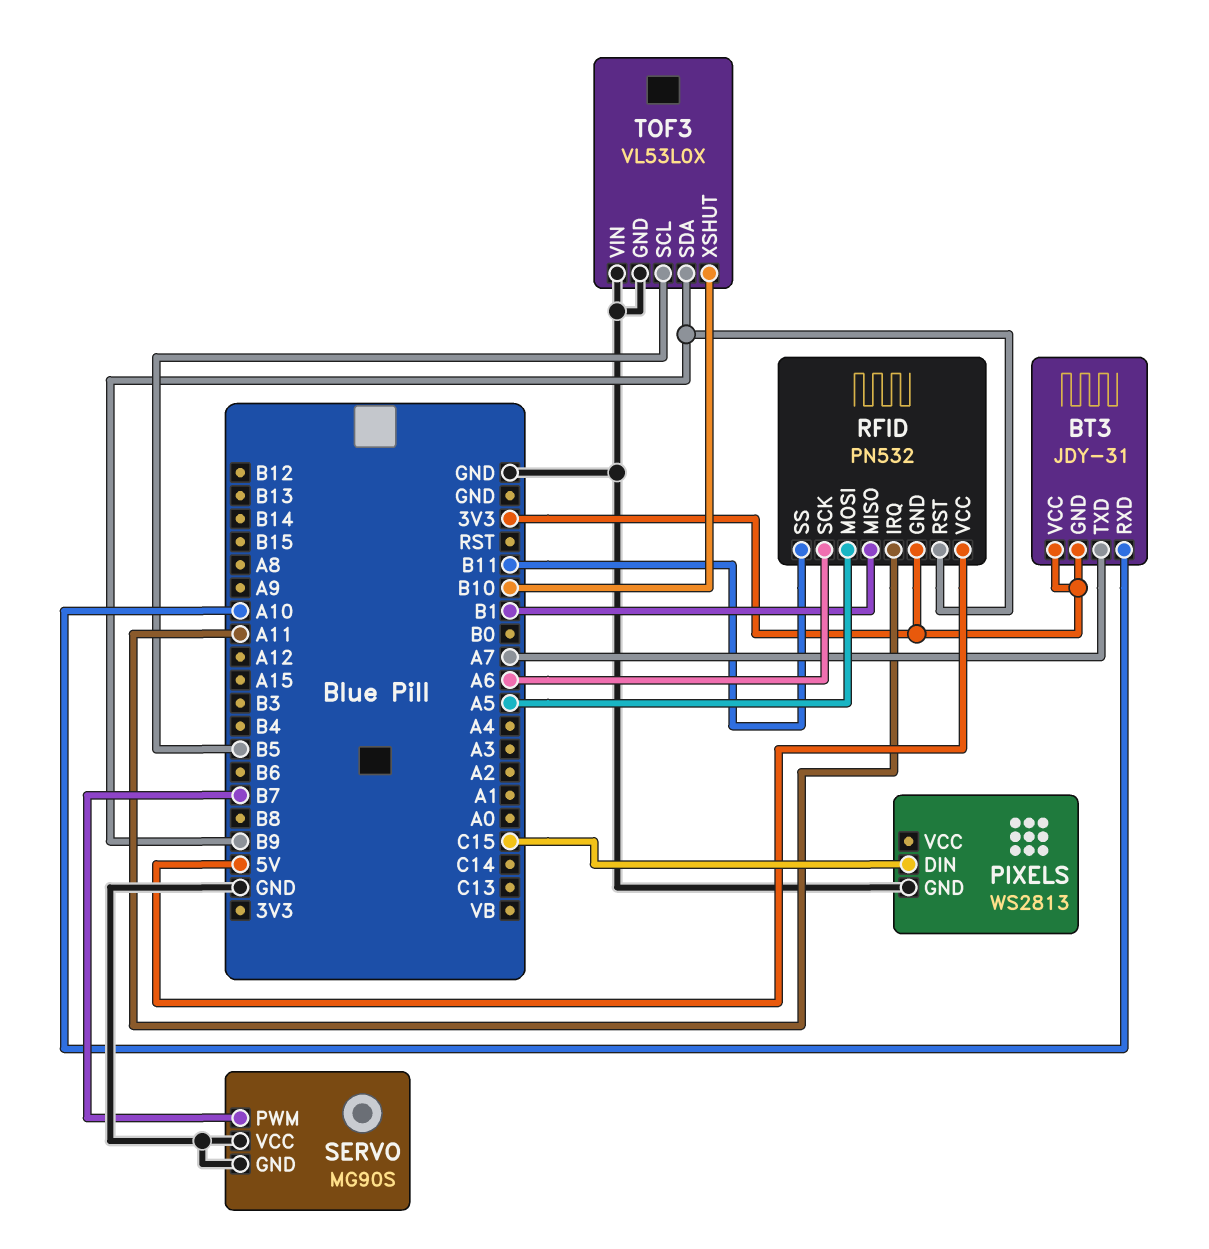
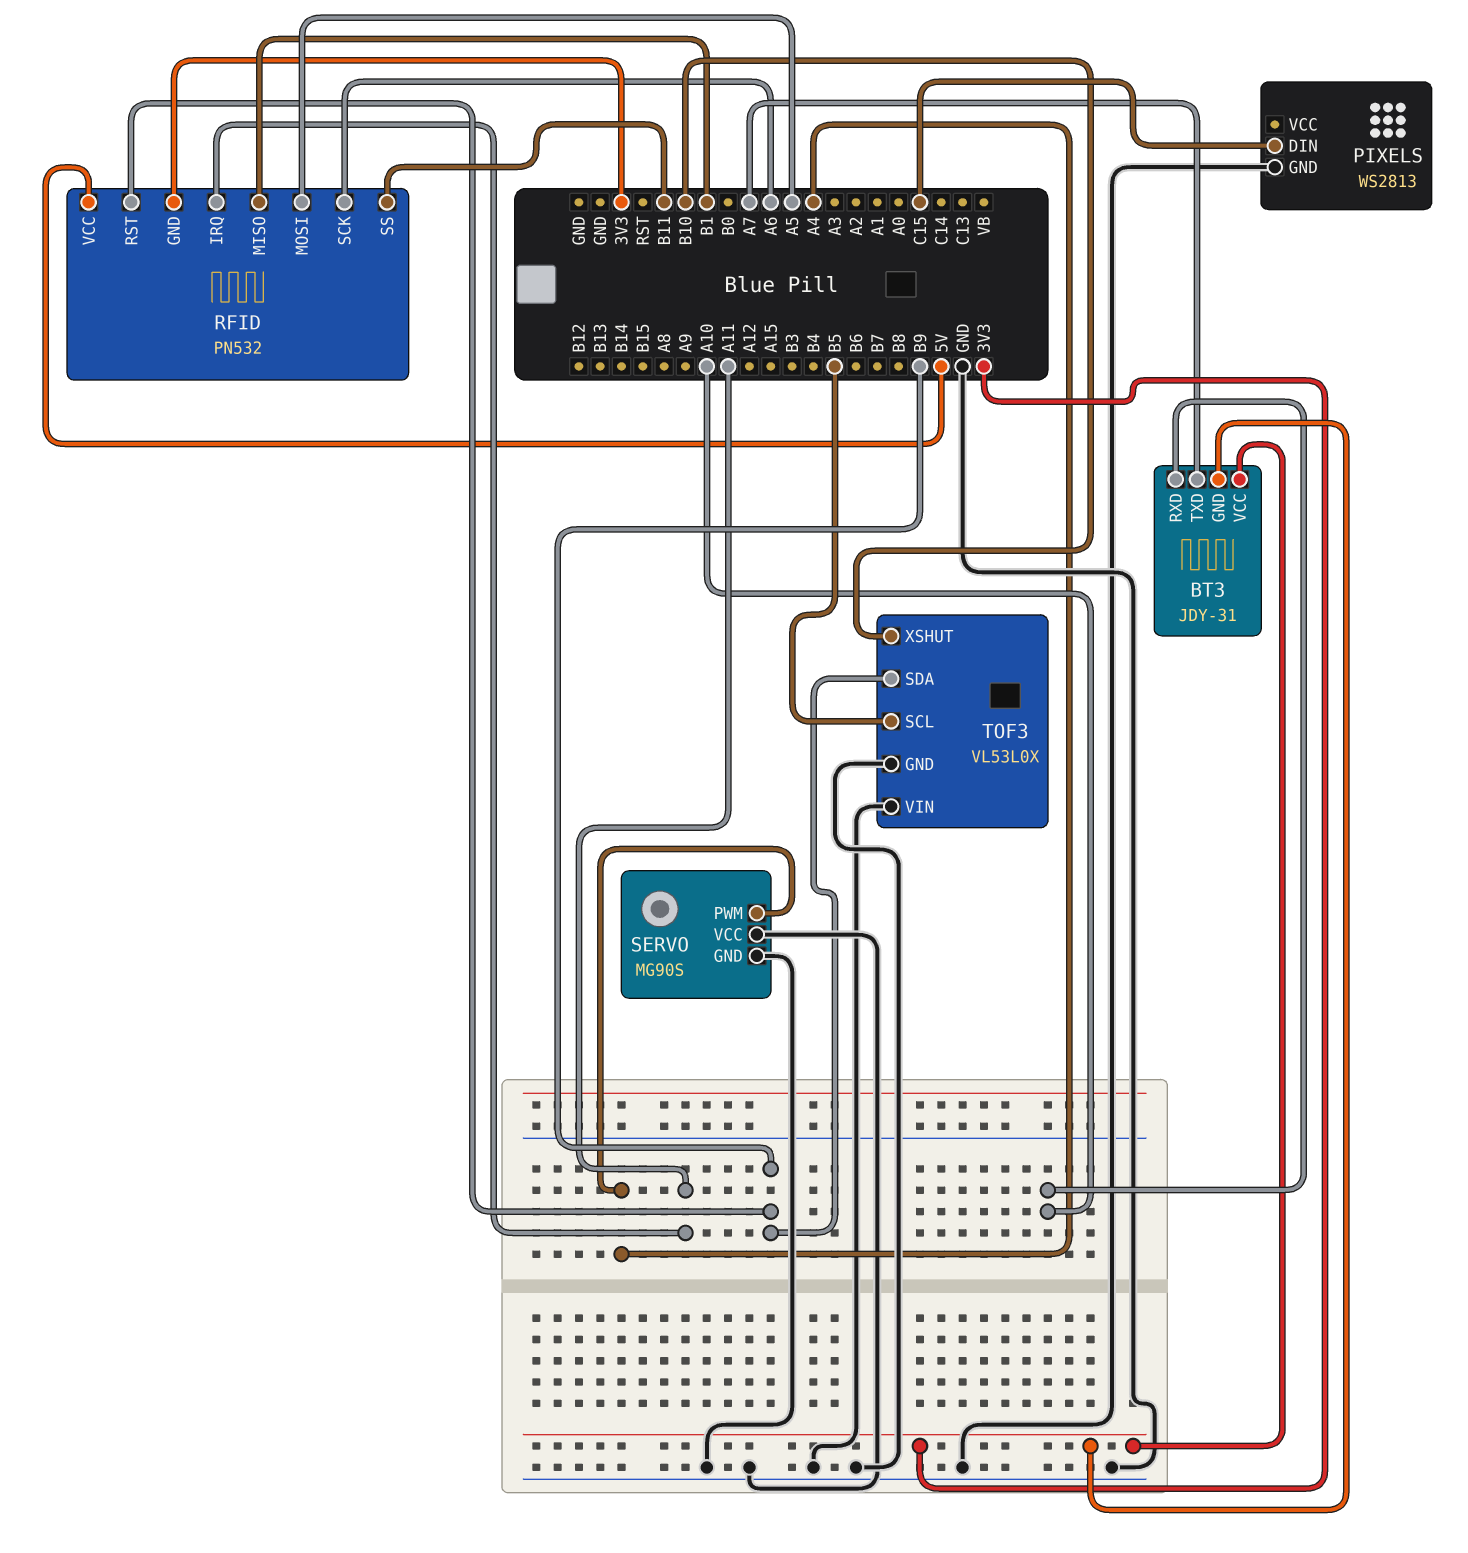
SERVO pin PWM: B7 -> A4

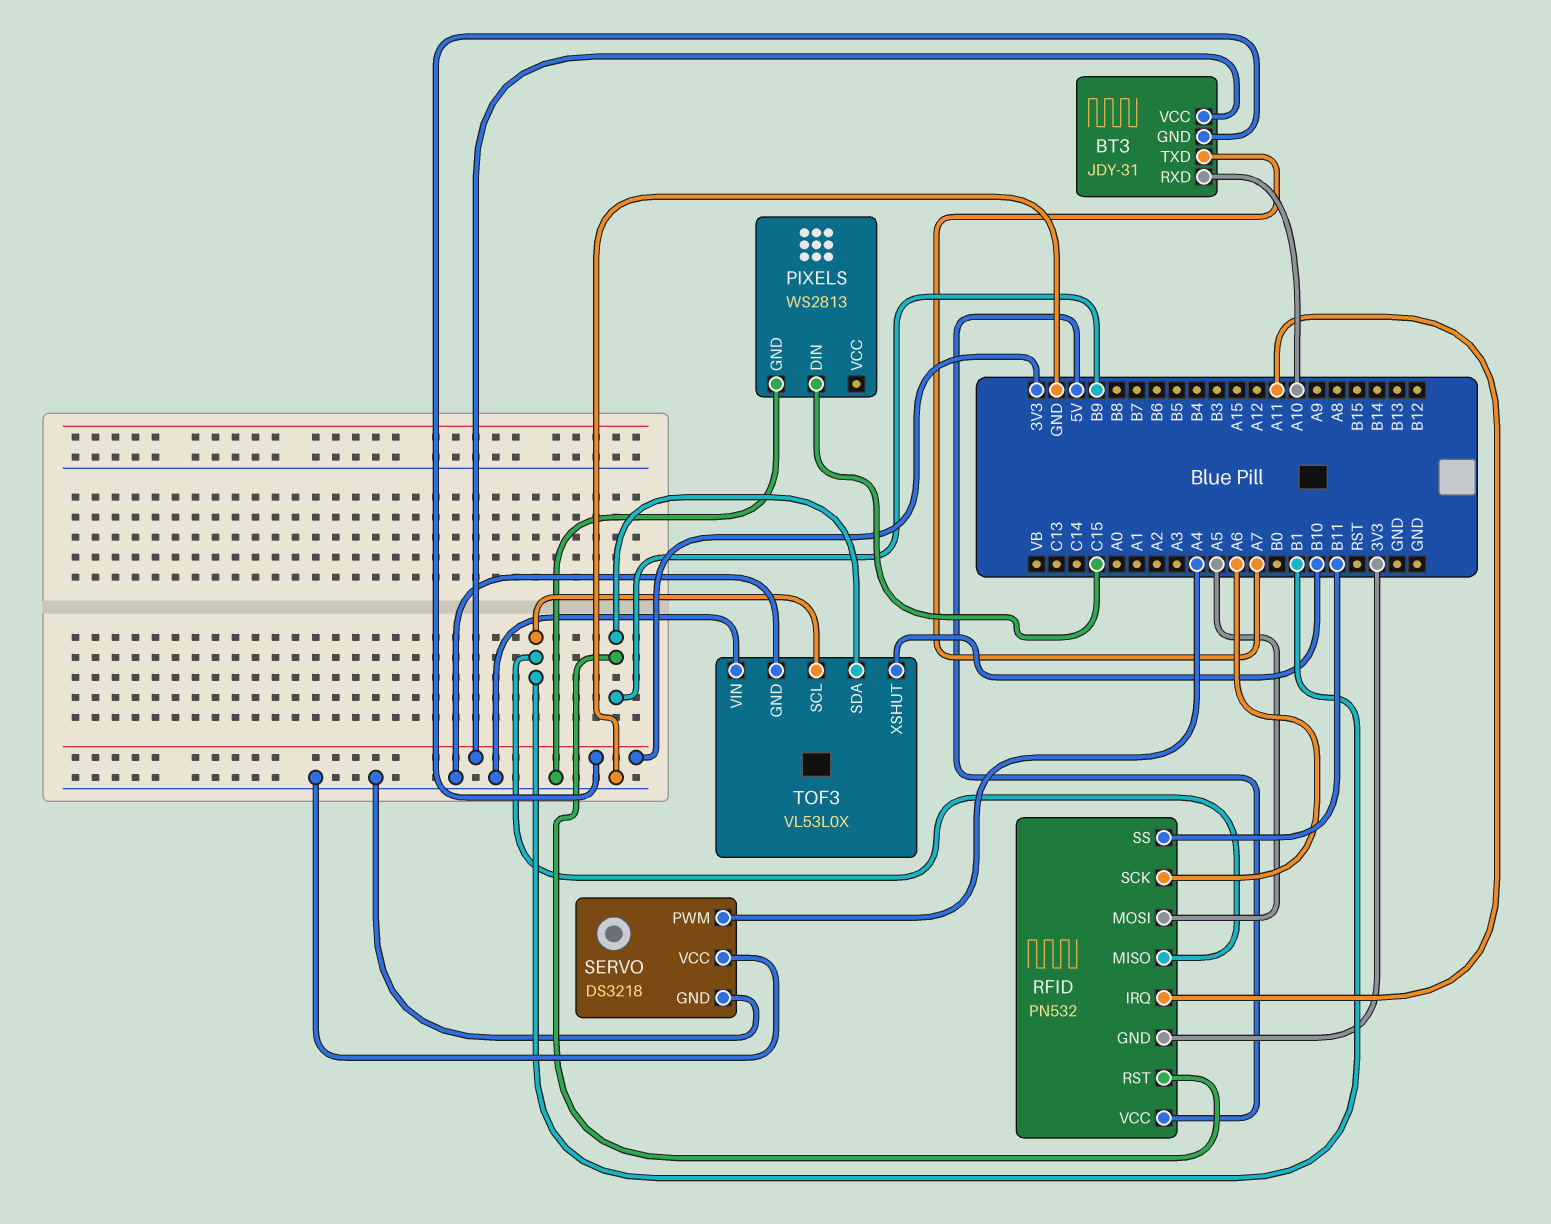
SERVO: MG90S -> DS3218
TOF3 pin SCL: B5 -> B1

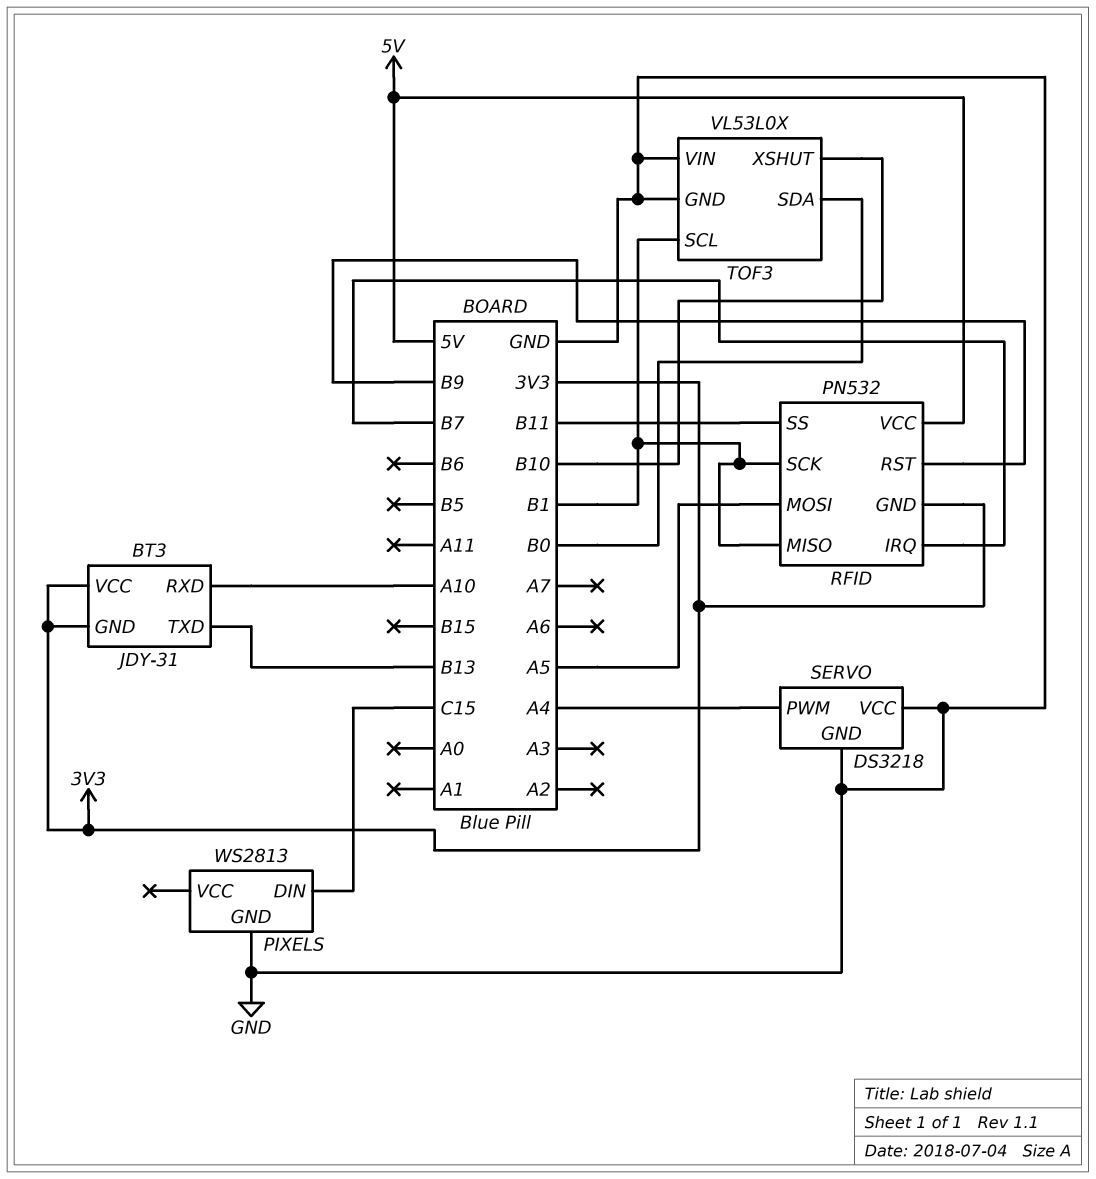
BT3 pin TXD: A7 -> B13
RFID pin IRQ: A11 -> B7
RFID pin SCK: A6 -> B1
TOF3 pin SDA: B9 -> B0

